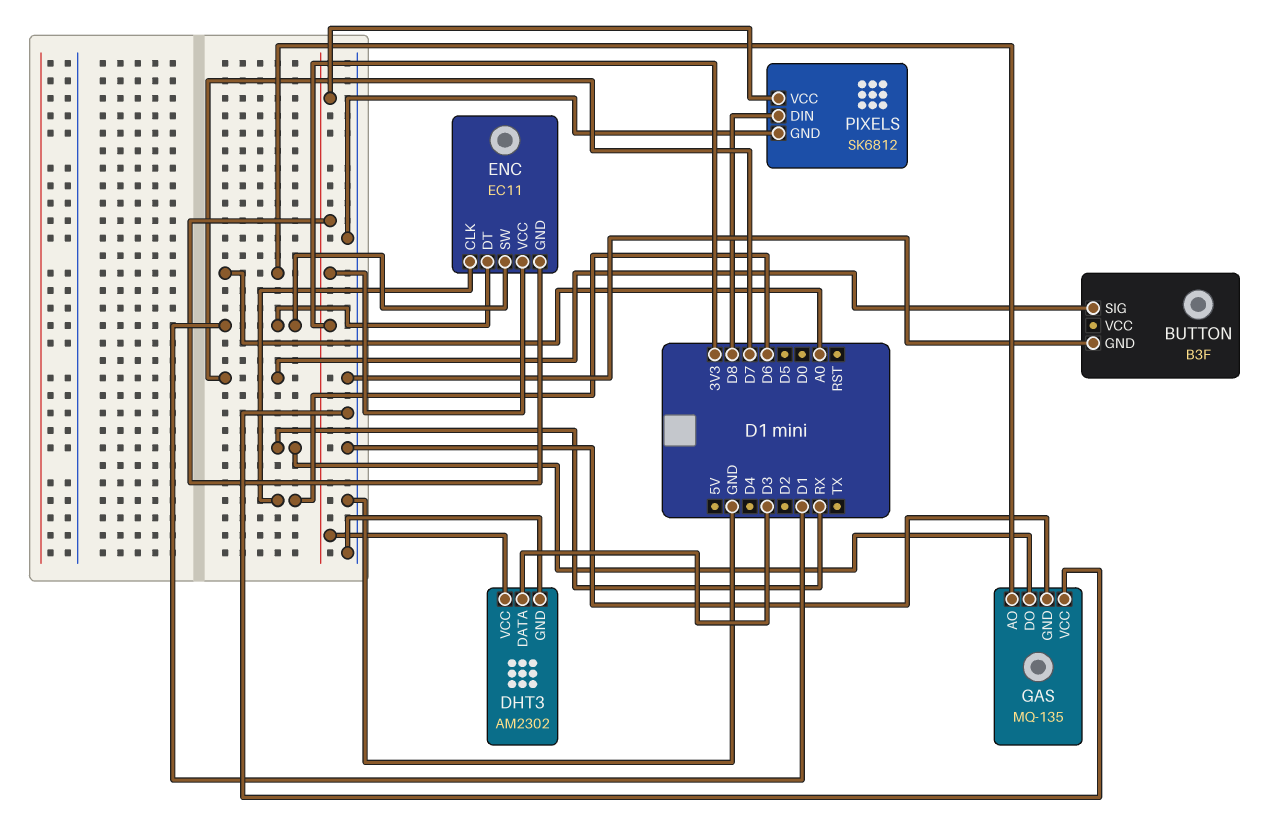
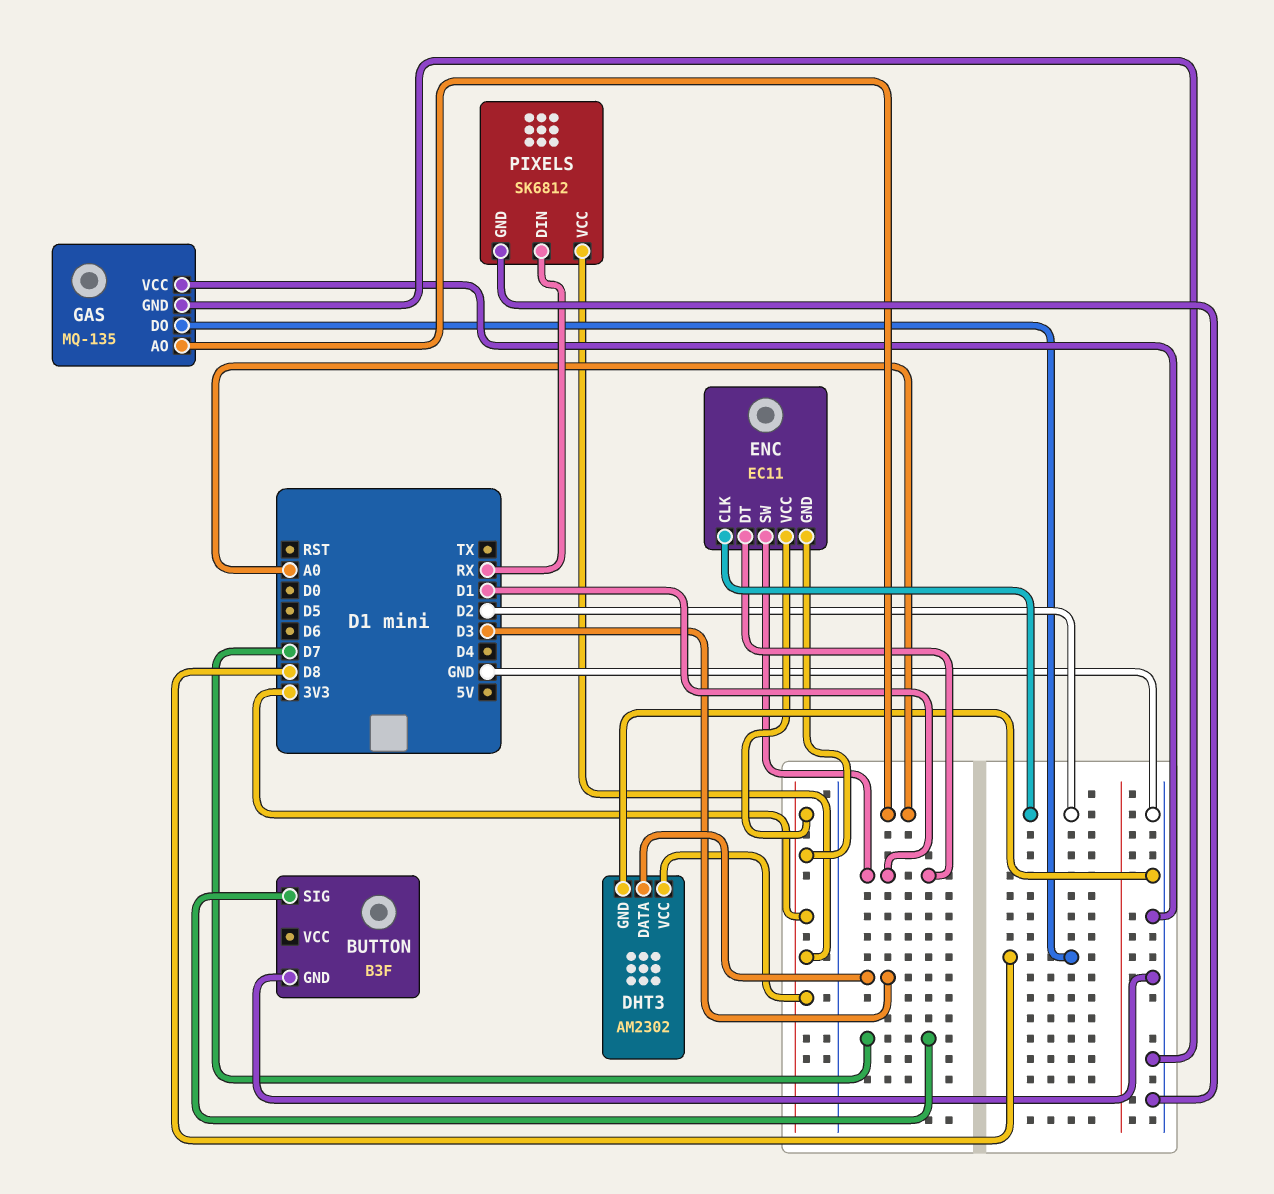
ENC pin CLK: D6 -> D2
GAS pin DO: RX -> D8
PIXELS pin DIN: D8 -> RX

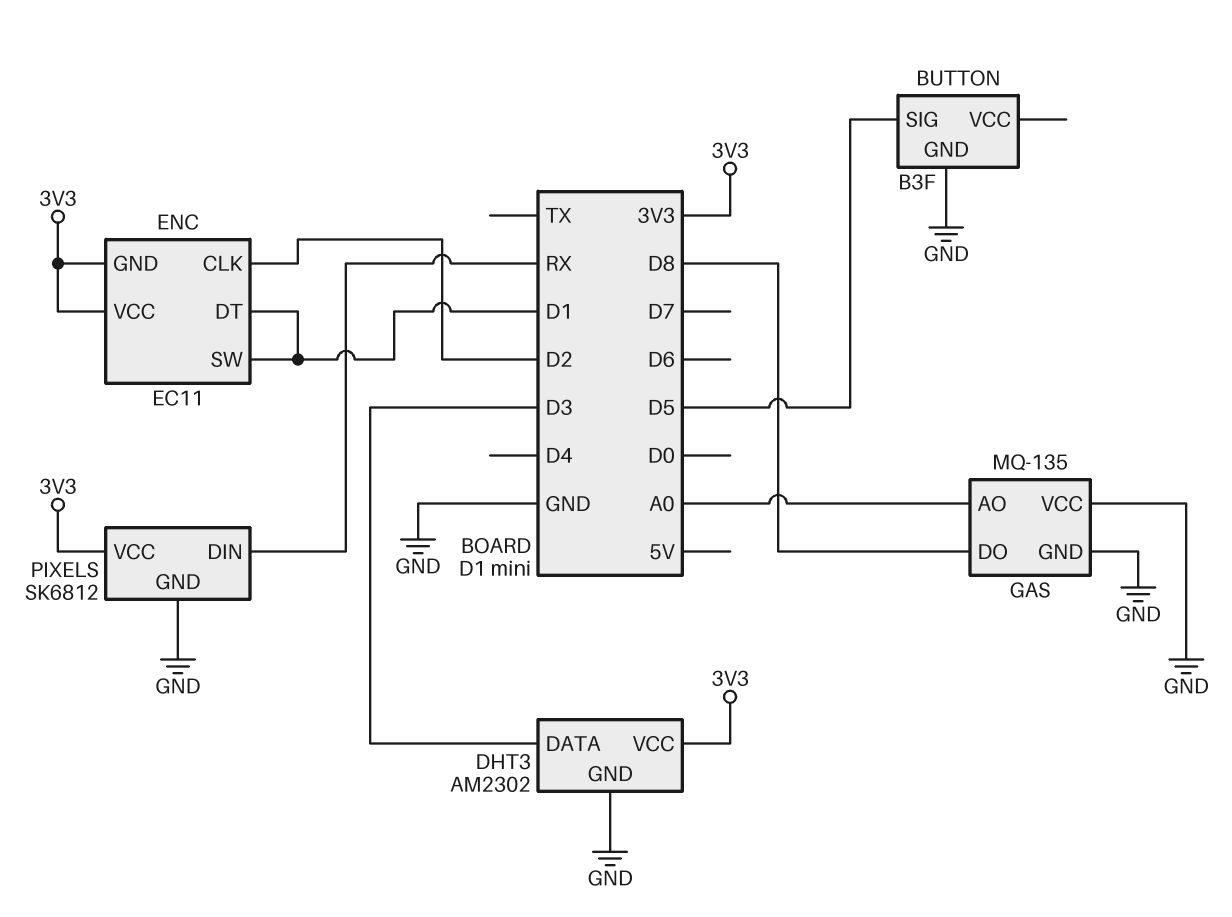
BUTTON pin SIG: D7 -> D5

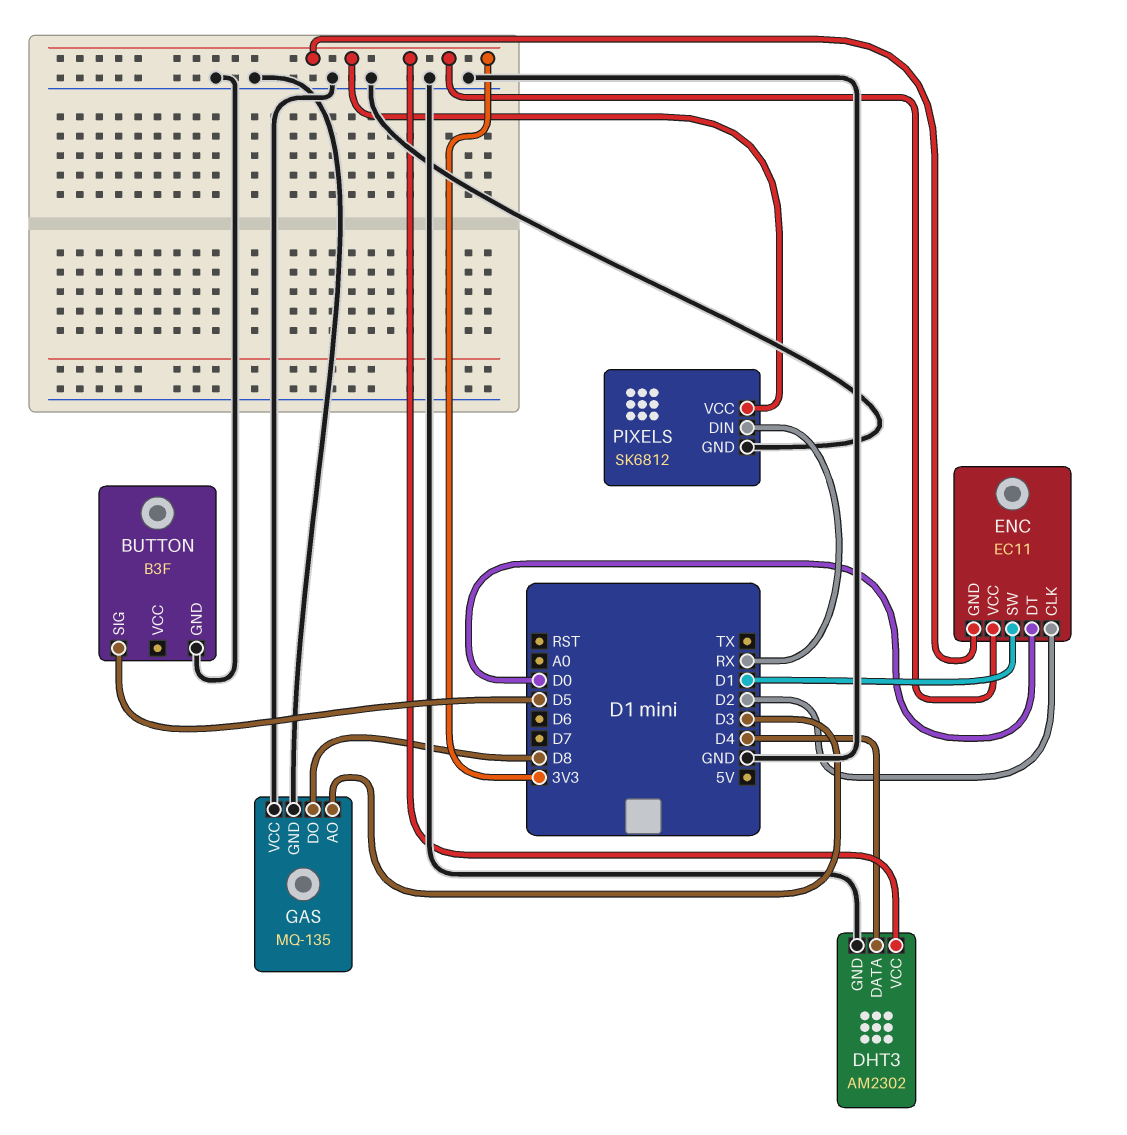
DHT3 pin DATA: D3 -> D4
ENC pin DT: D1 -> D0
GAS pin AO: A0 -> D3

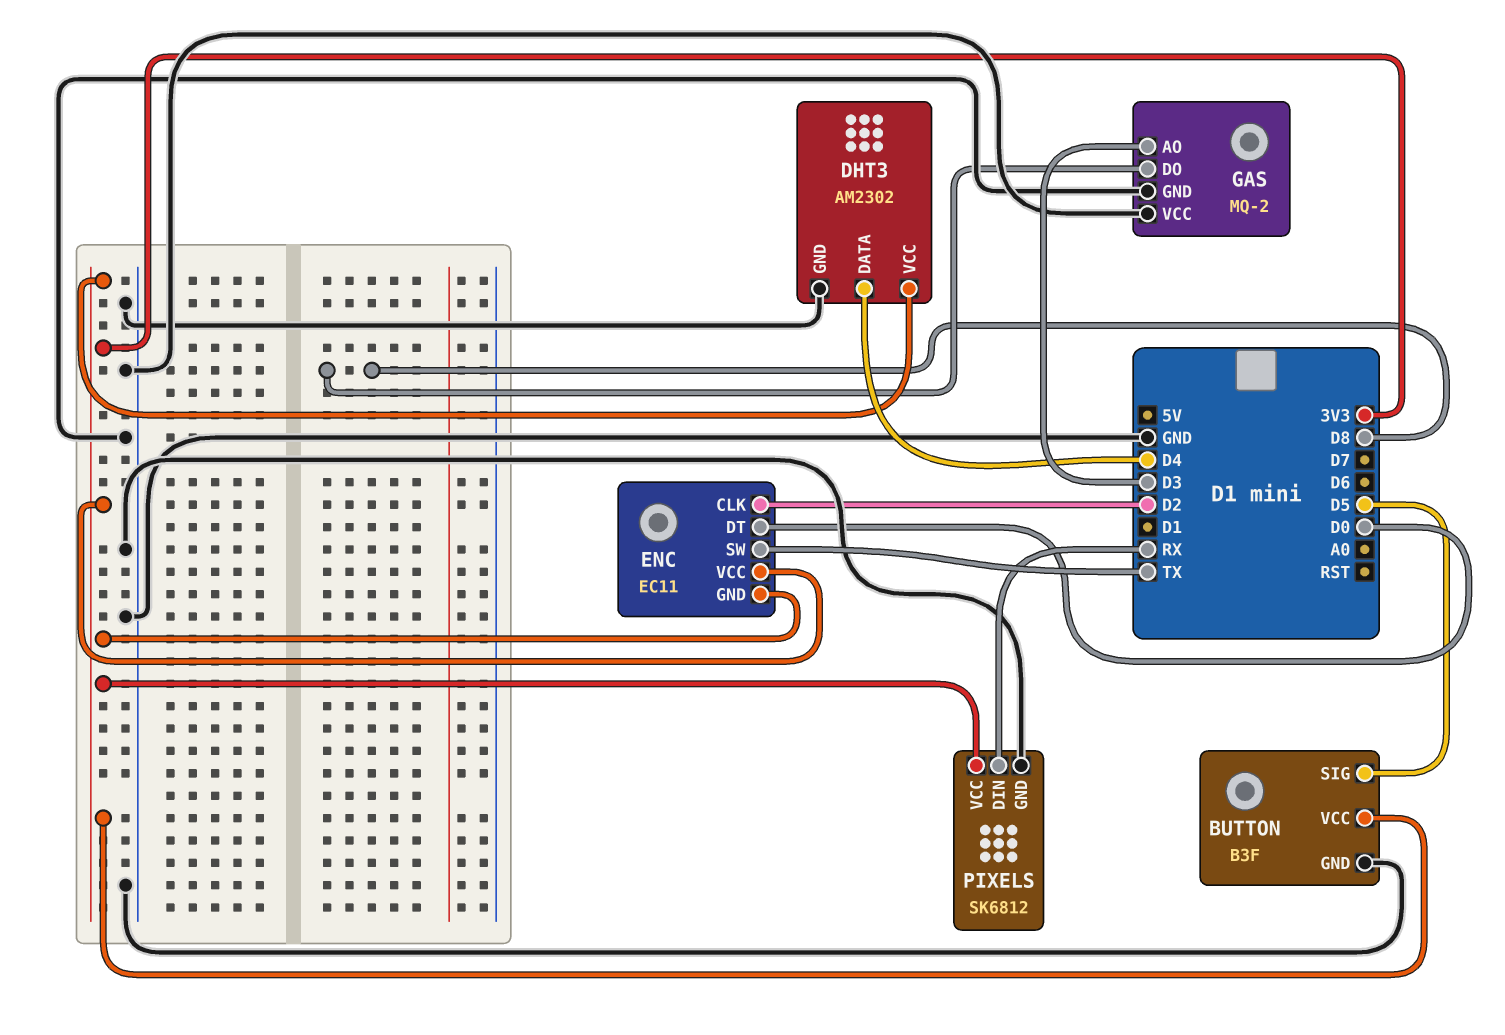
BUTTON pin VCC: none -> 3V3
ENC pin SW: D1 -> TX
GAS: MQ-135 -> MQ-2

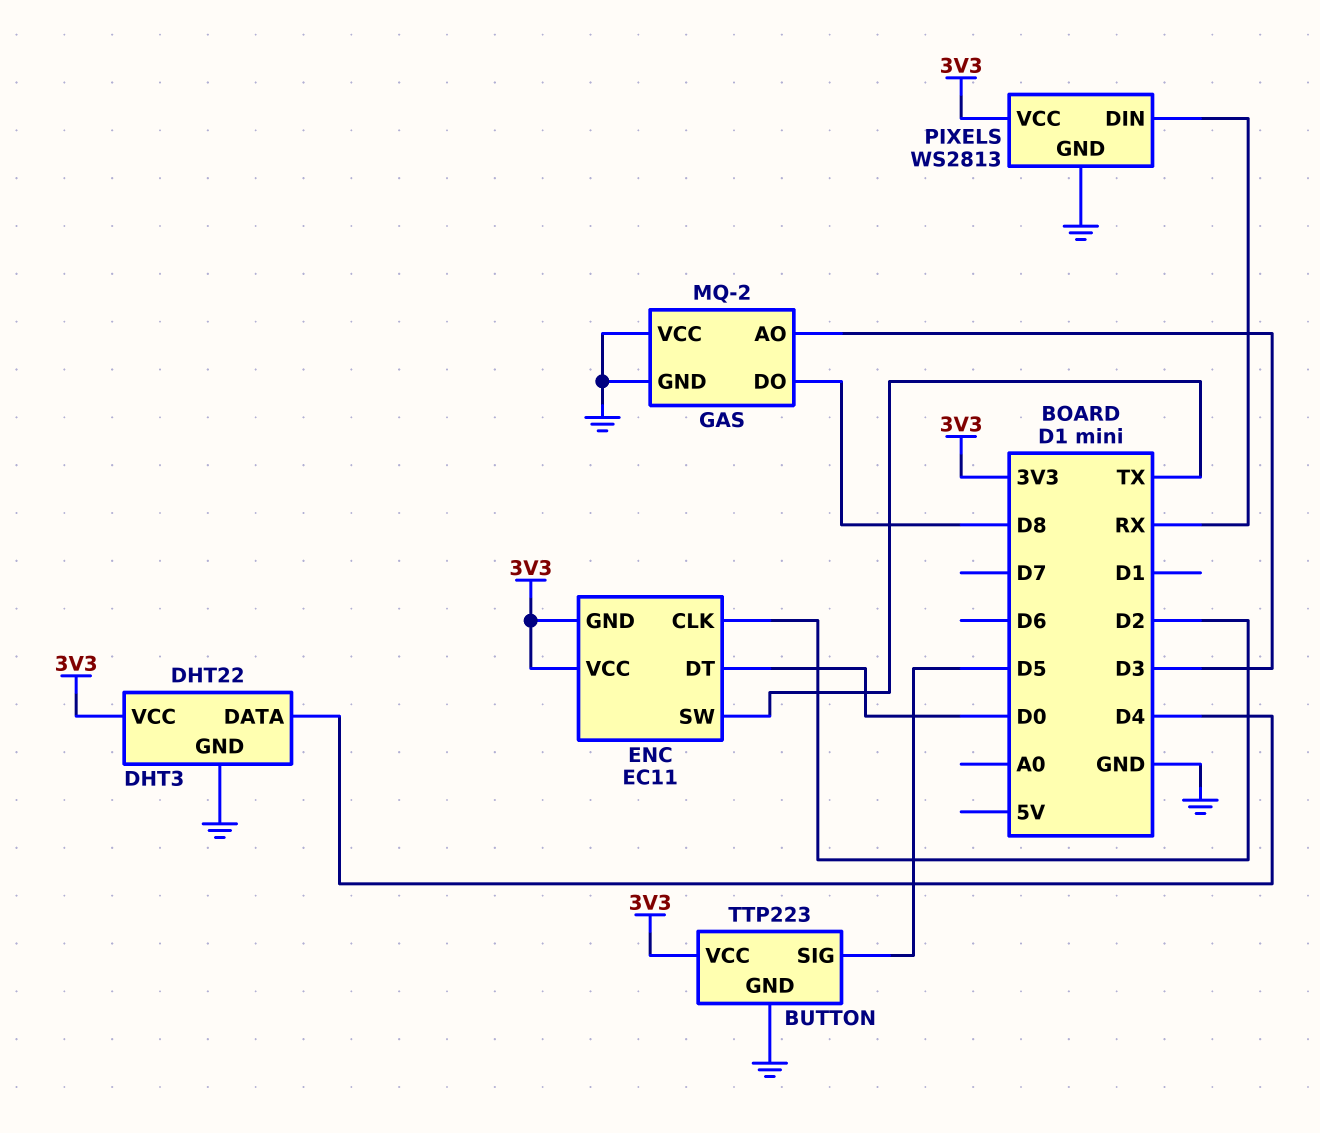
BUTTON: B3F -> TTP223
DHT3: AM2302 -> DHT22
PIXELS: SK6812 -> WS2813

